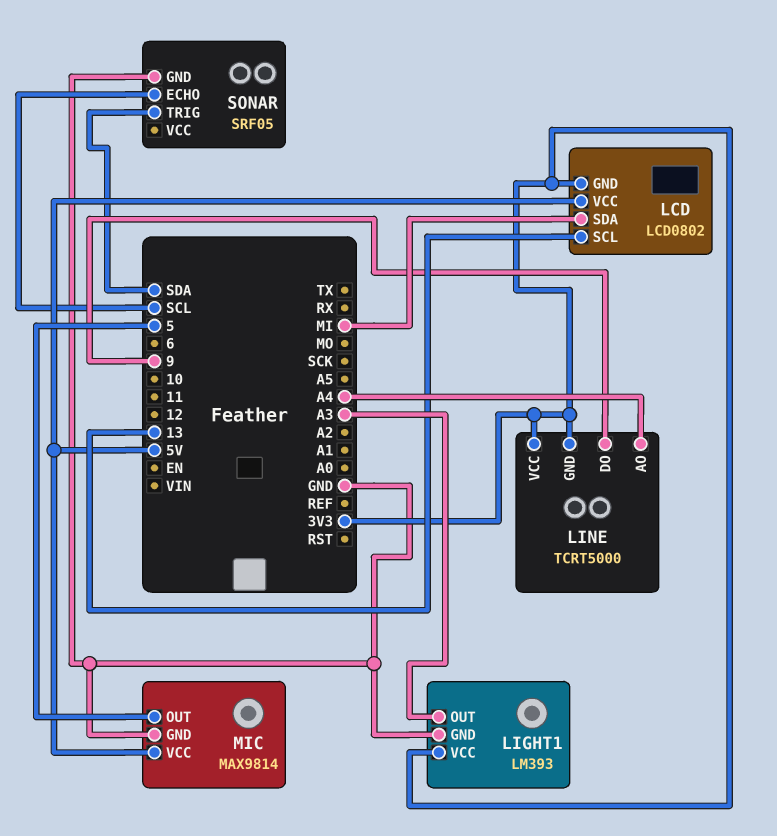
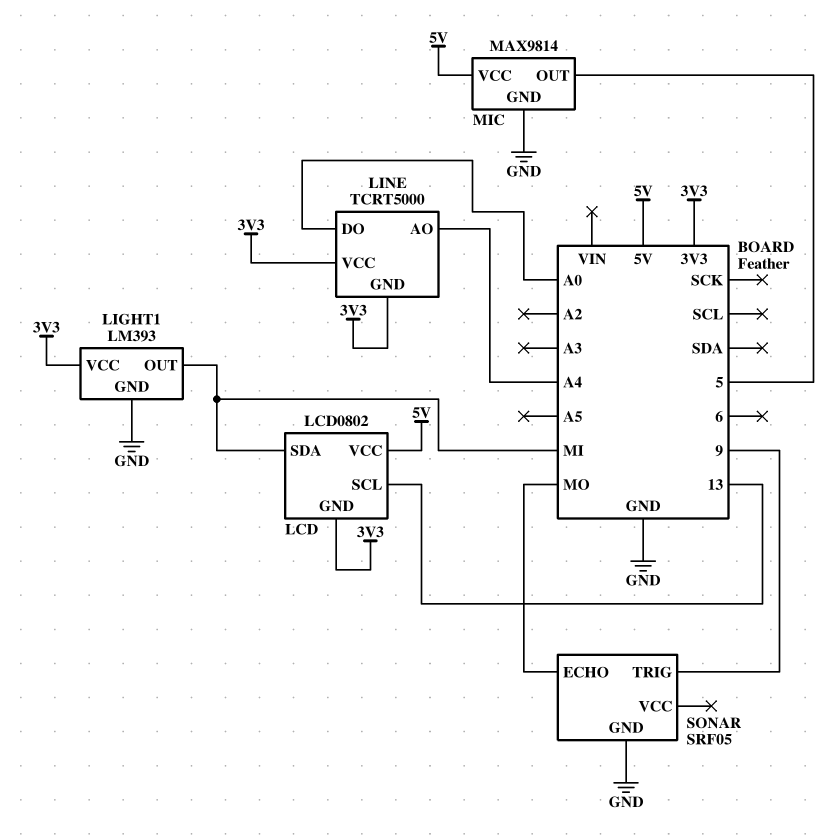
LIGHT1 pin OUT: A3 -> MI
LINE pin DO: 9 -> A0
SONAR pin ECHO: SCL -> MO
SONAR pin TRIG: SDA -> 9

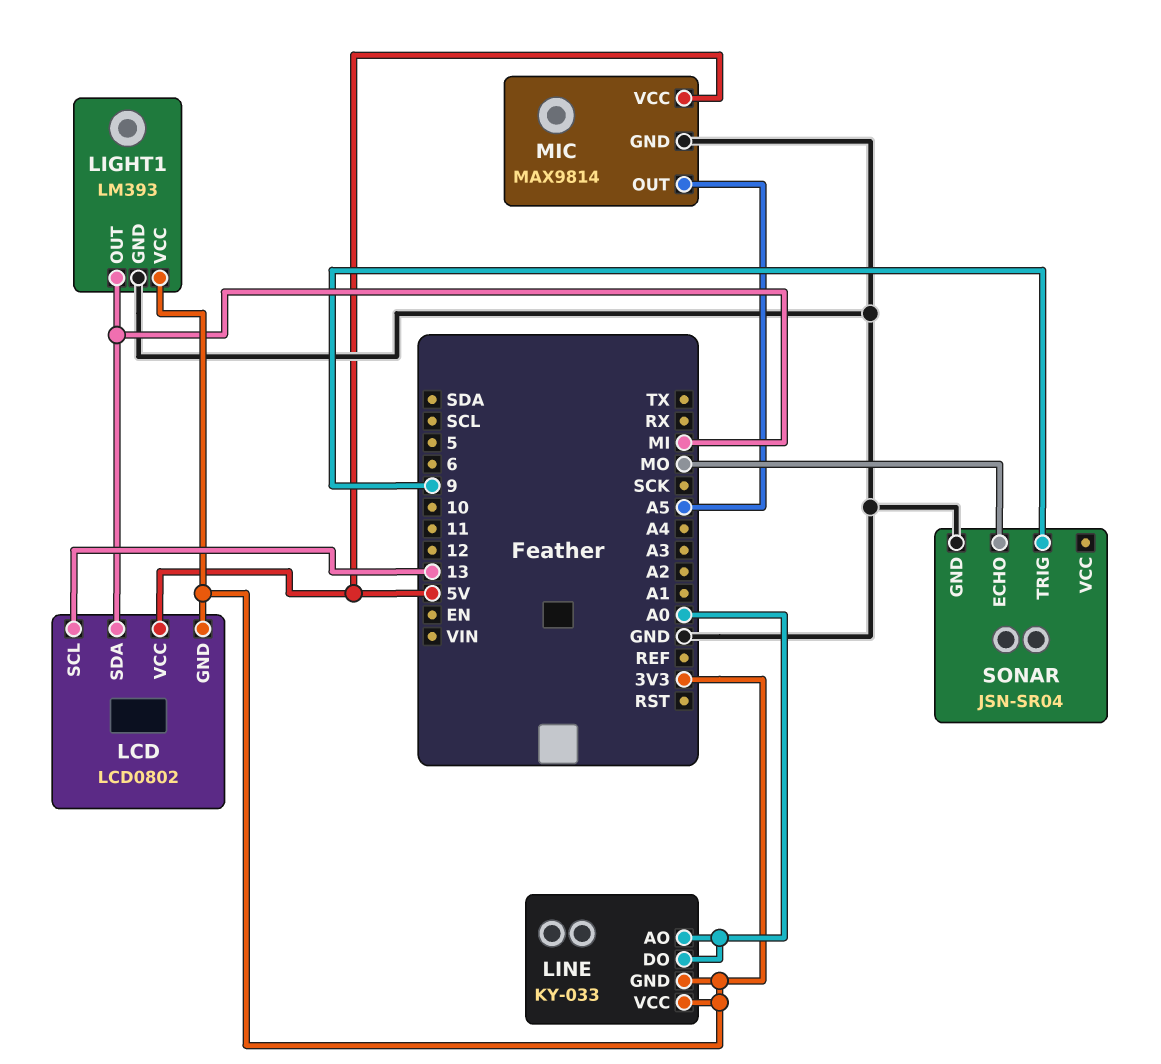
LINE: TCRT5000 -> KY-033
LINE pin AO: A4 -> A0
MIC pin OUT: 5 -> A5
SONAR: SRF05 -> JSN-SR04

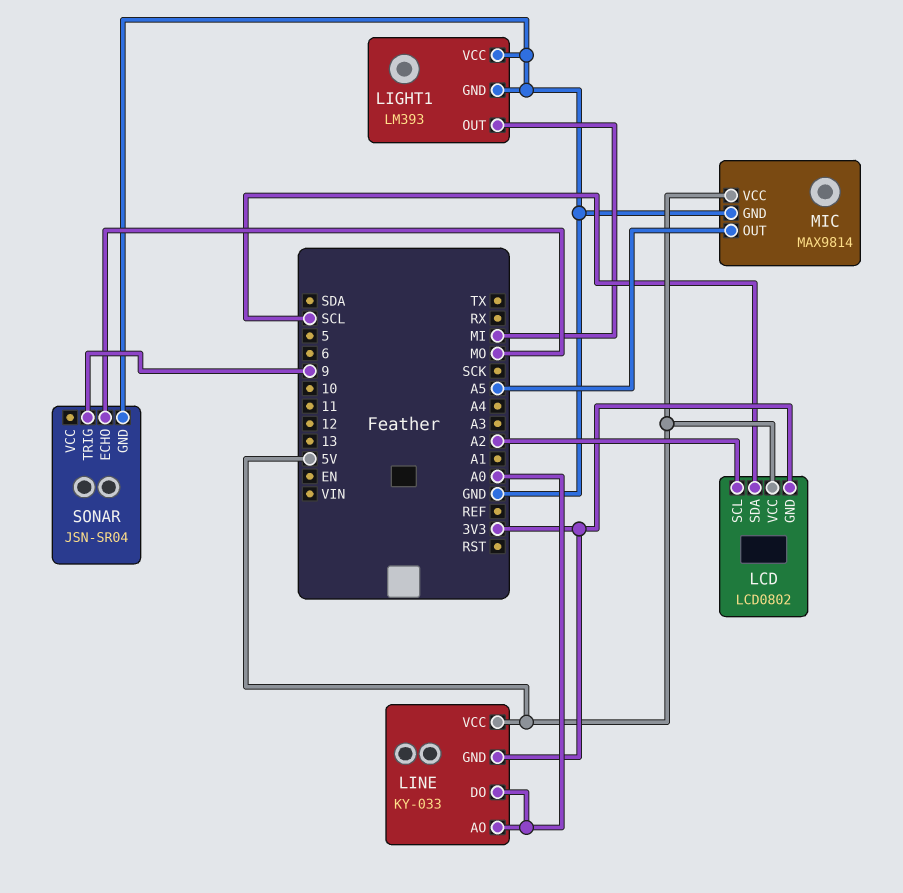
LCD pin SCL: 13 -> A2
LCD pin SDA: MI -> SCL
LIGHT1 pin VCC: 3V3 -> GND
LINE pin VCC: 3V3 -> 5V

